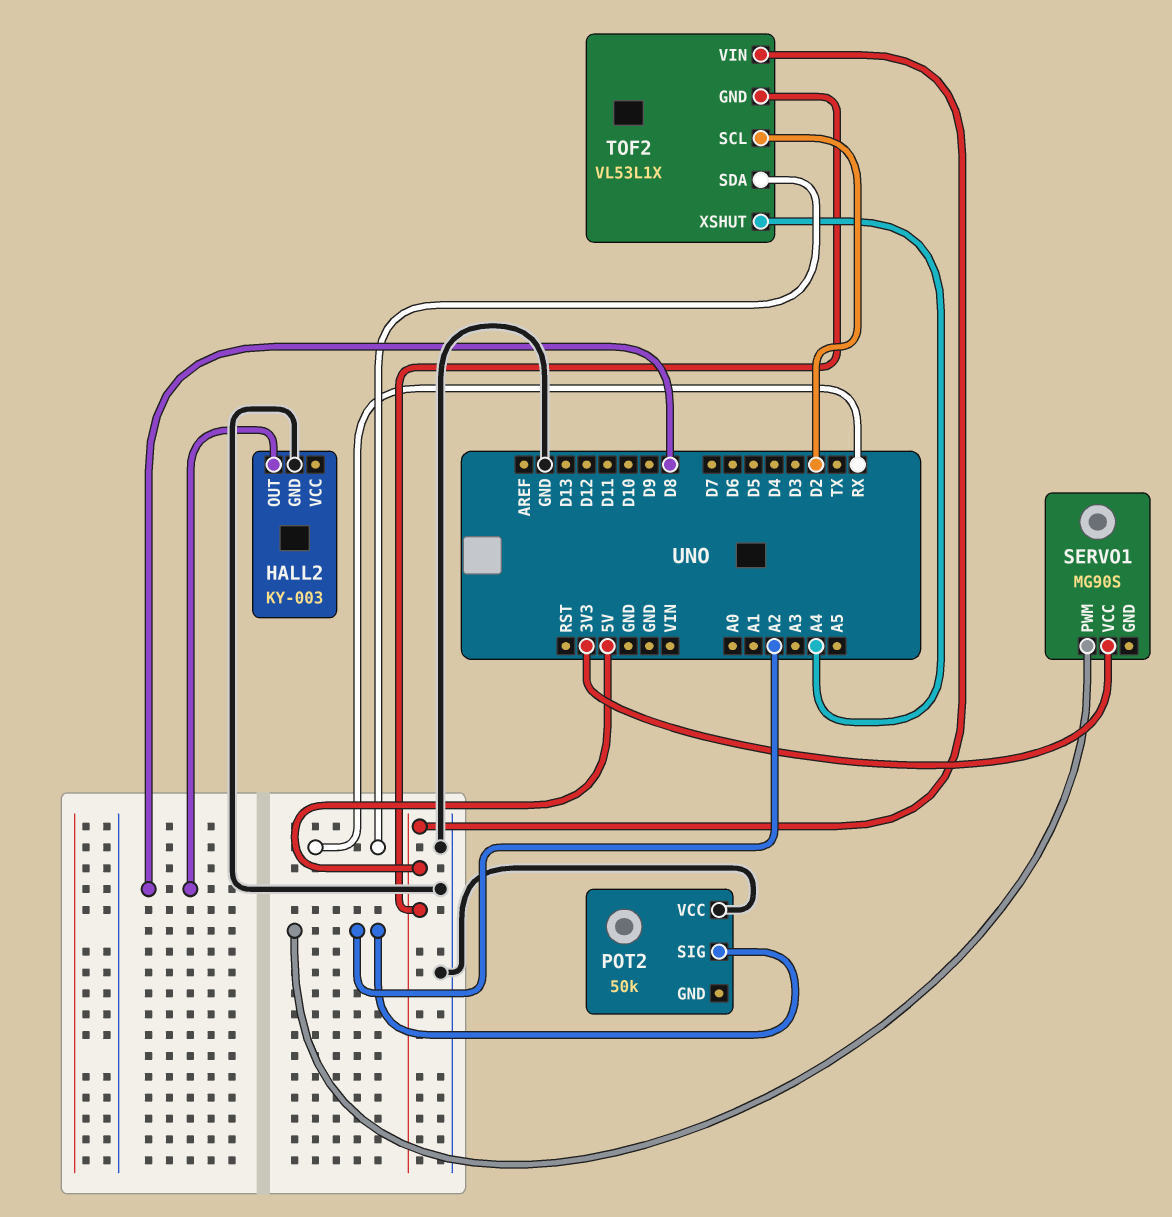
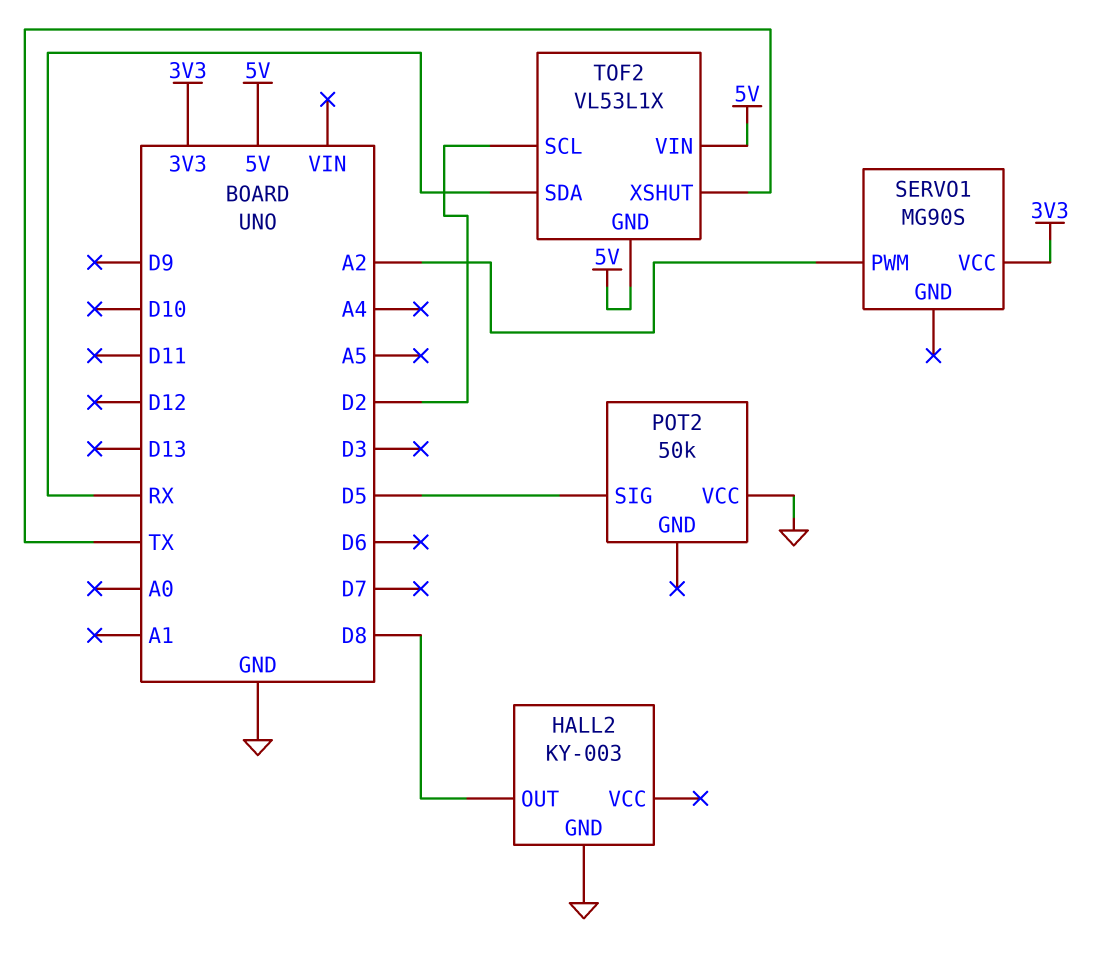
POT2 pin SIG: A2 -> D5
TOF2 pin XSHUT: A4 -> TX

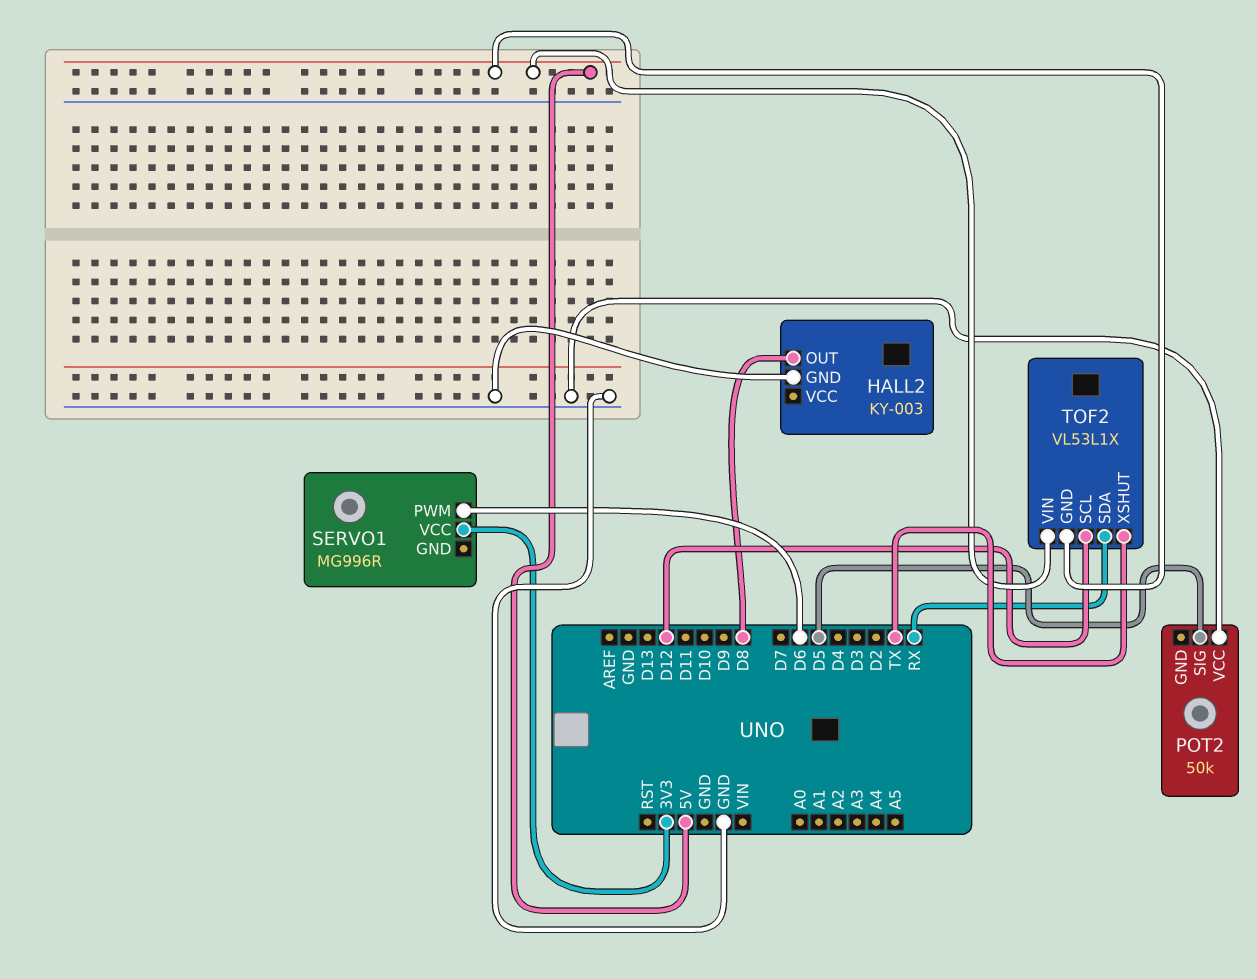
SERVO1: MG90S -> MG996R
SERVO1 pin PWM: A2 -> D6
TOF2 pin SCL: D2 -> D12

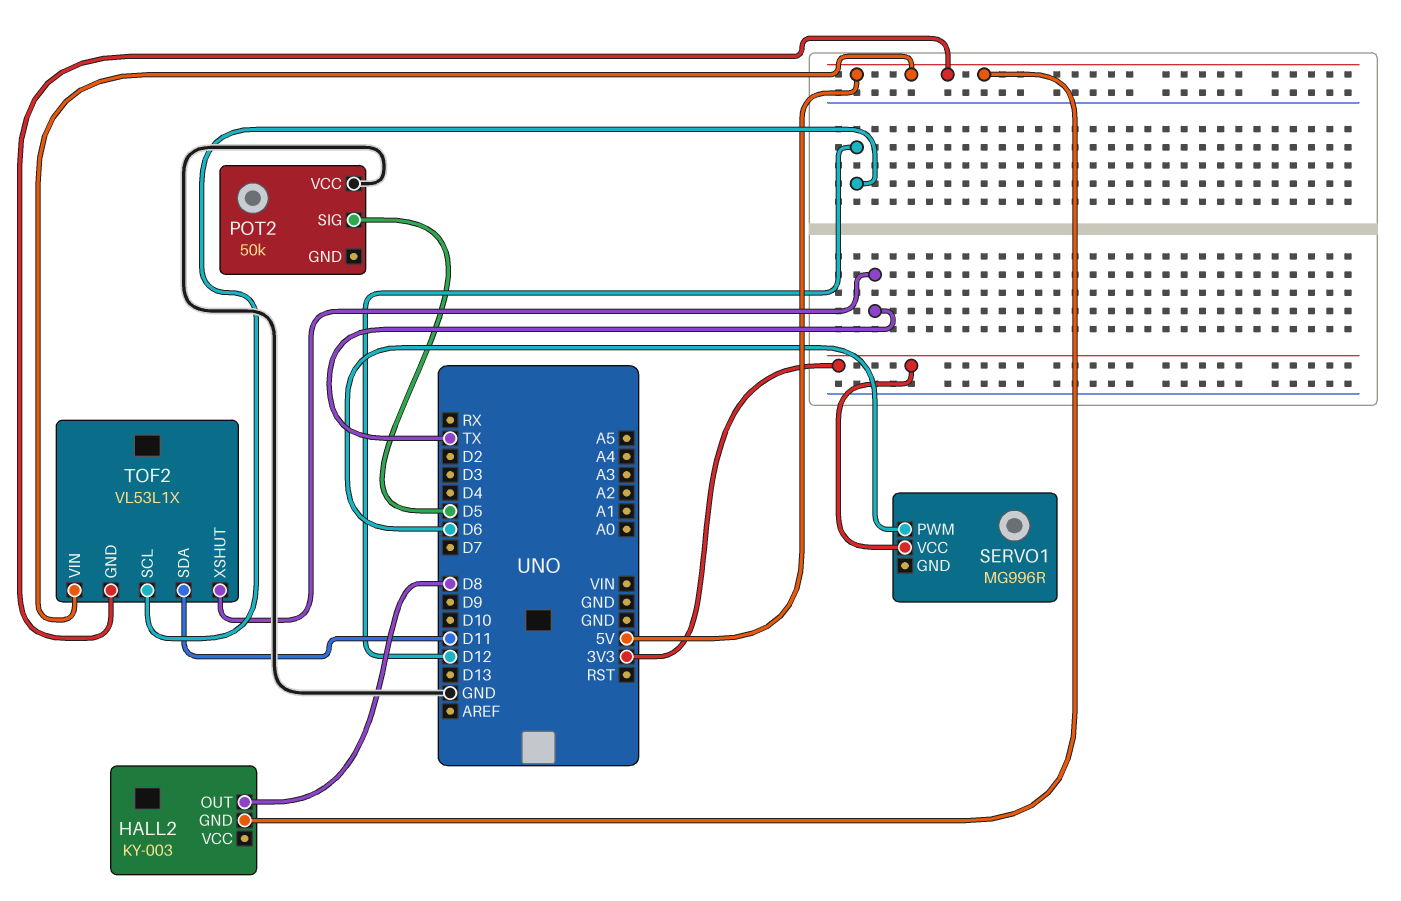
HALL2 pin GND: GND -> 5V
TOF2 pin SDA: RX -> D11

